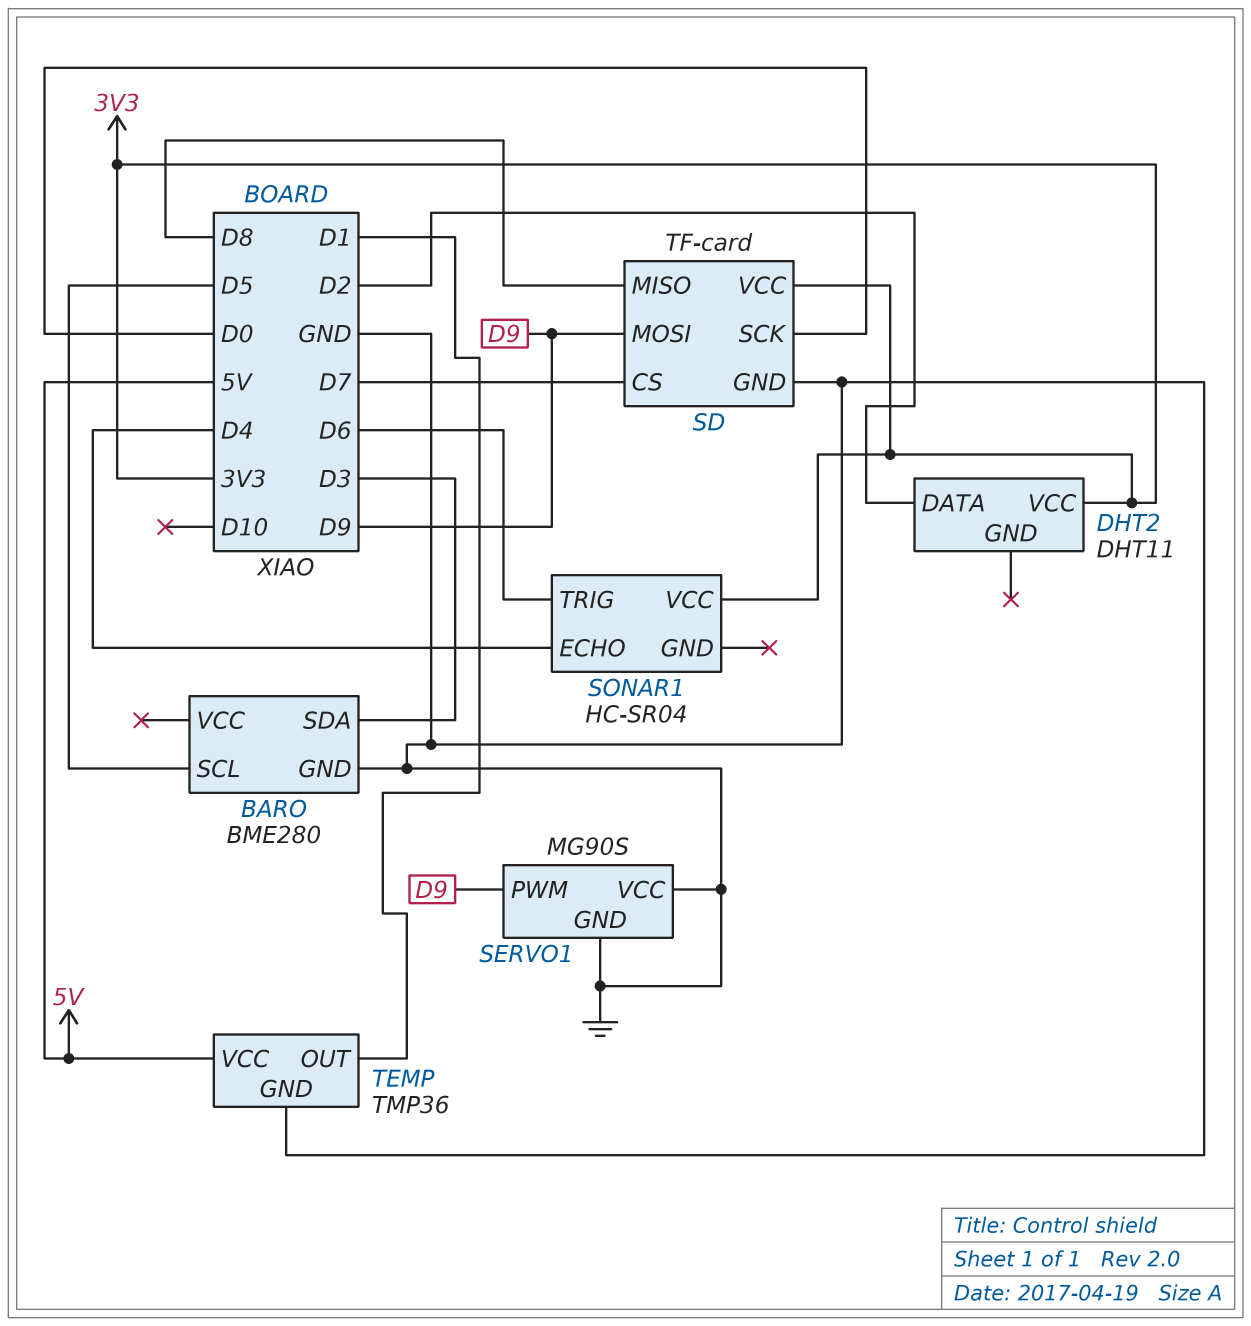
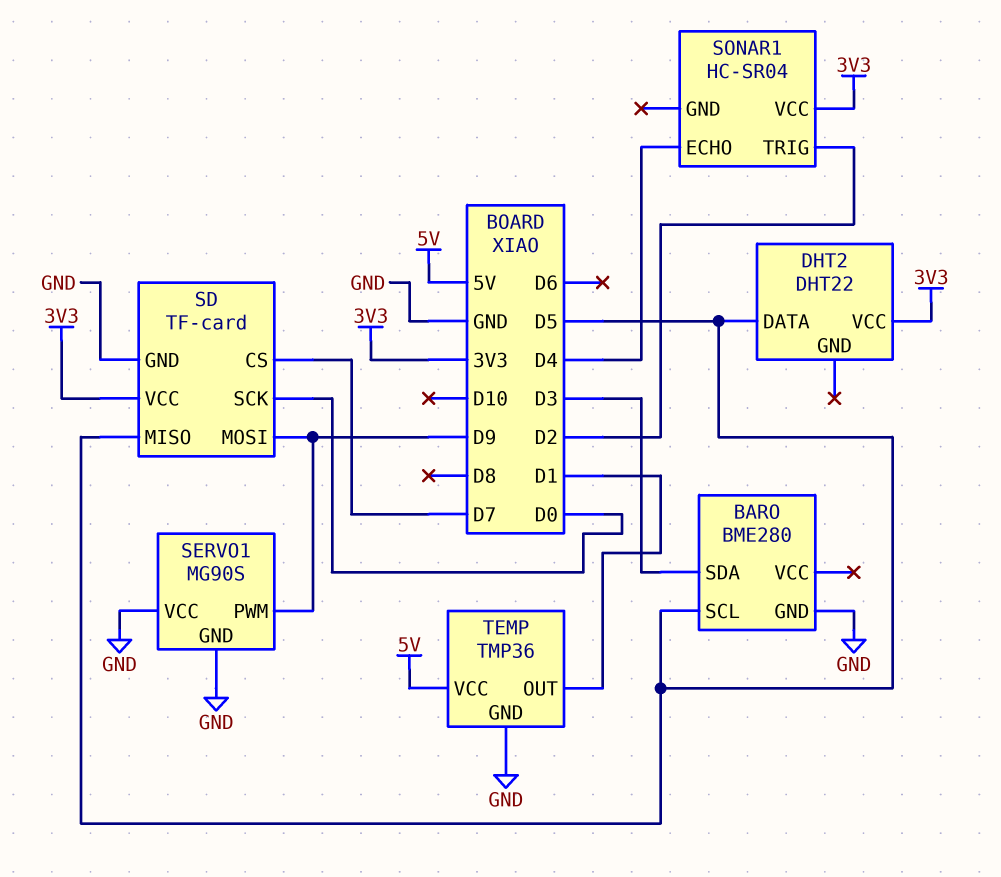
DHT2: DHT11 -> DHT22
DHT2 pin DATA: D2 -> D5
SD pin MISO: D8 -> D5
SONAR1 pin TRIG: D6 -> D2

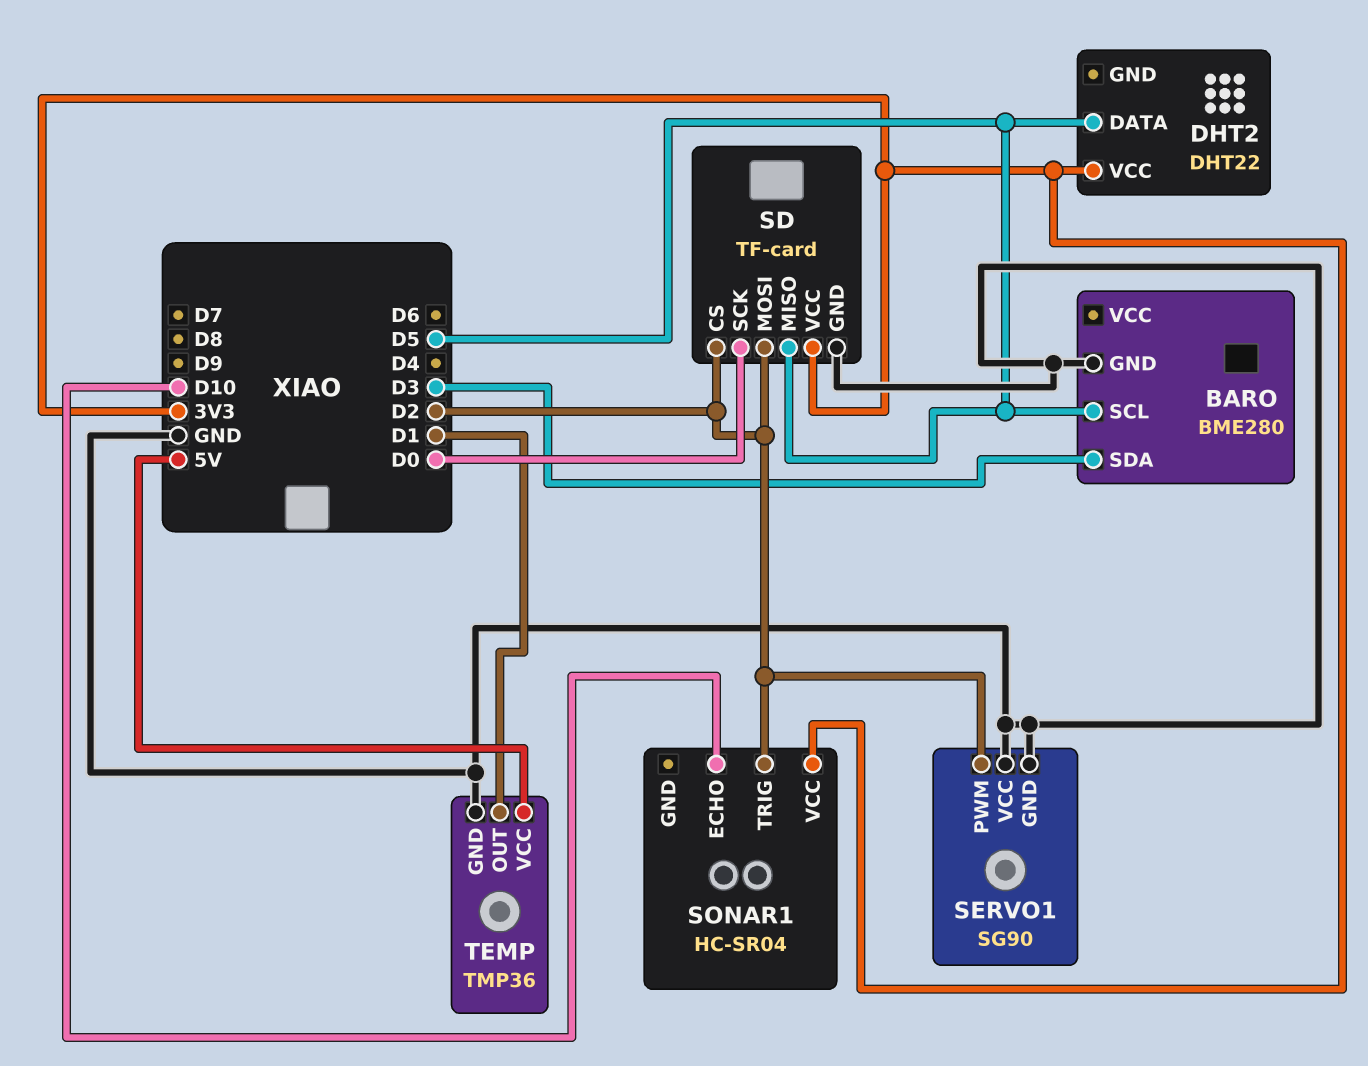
SD pin CS: D7 -> D2
SD pin MOSI: D9 -> D2
SERVO1: MG90S -> SG90
SERVO1 pin PWM: D9 -> D2
SONAR1 pin ECHO: D4 -> D10

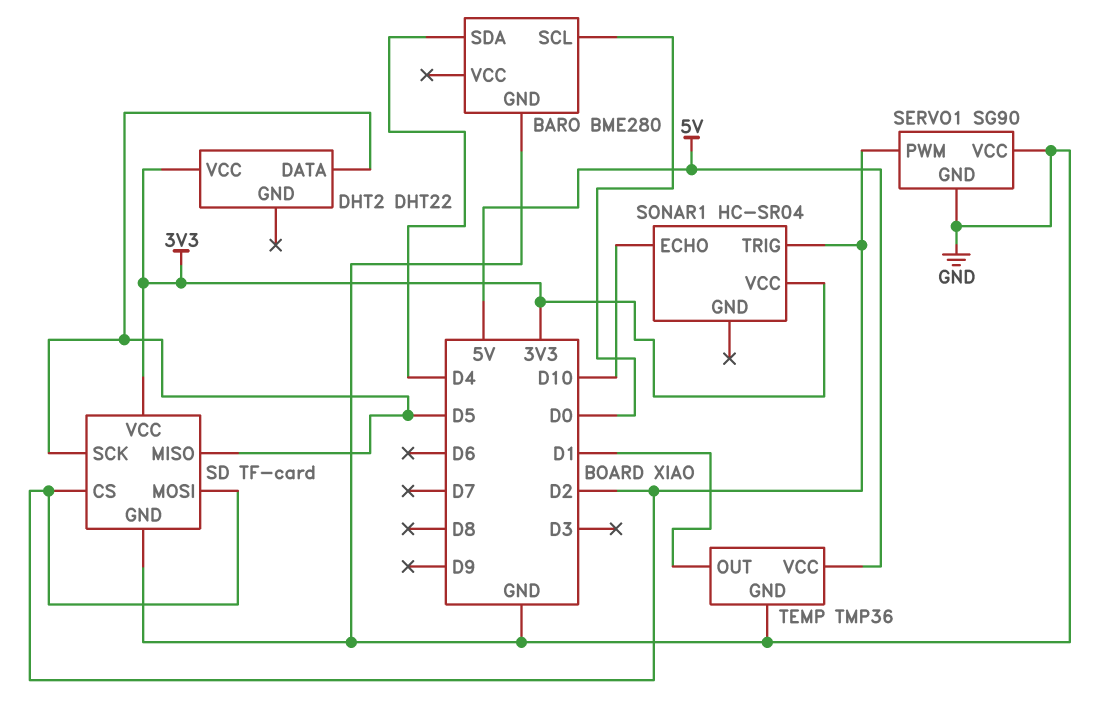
BARO pin SCL: D5 -> D0
BARO pin SDA: D3 -> D4
SD pin SCK: D0 -> D5

